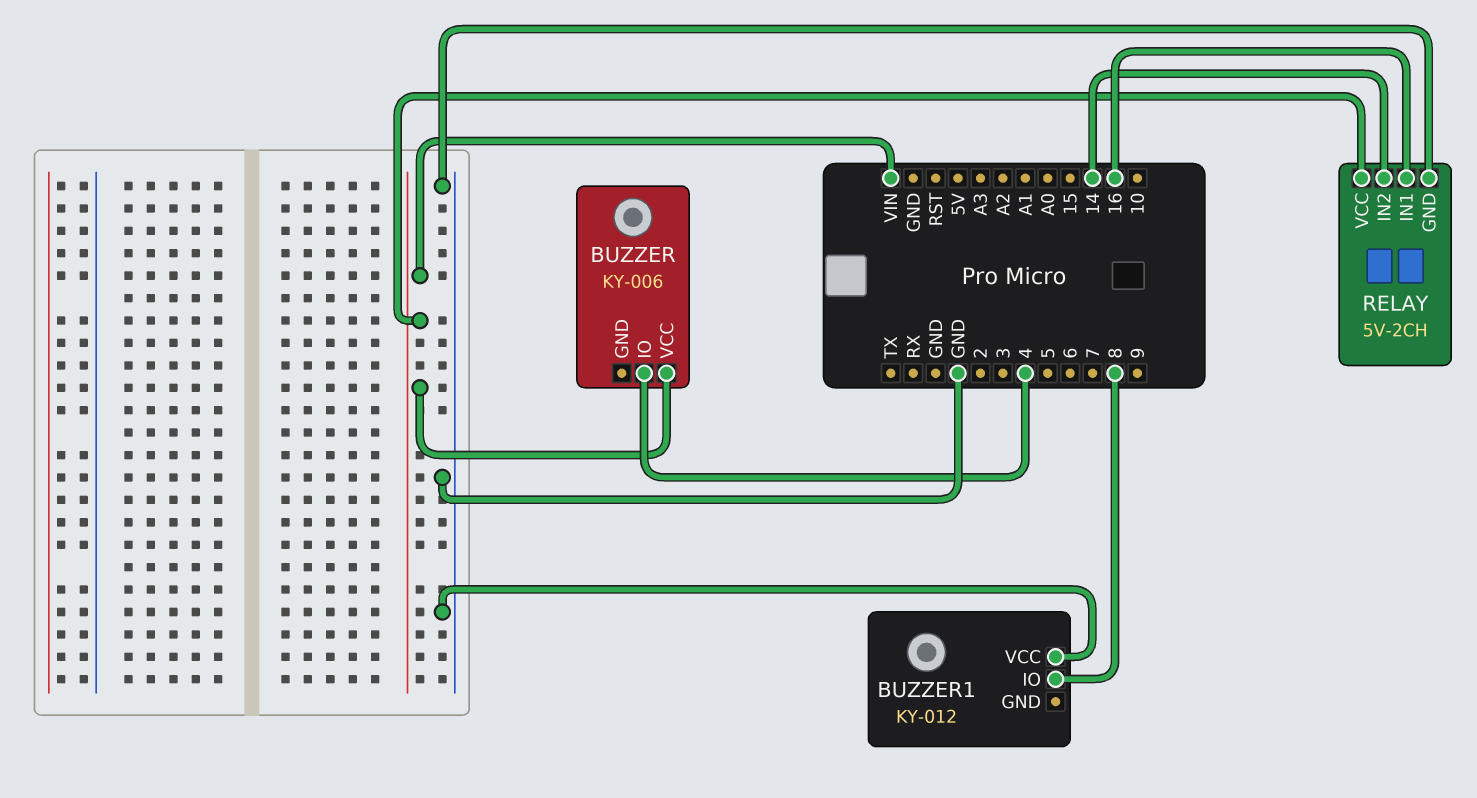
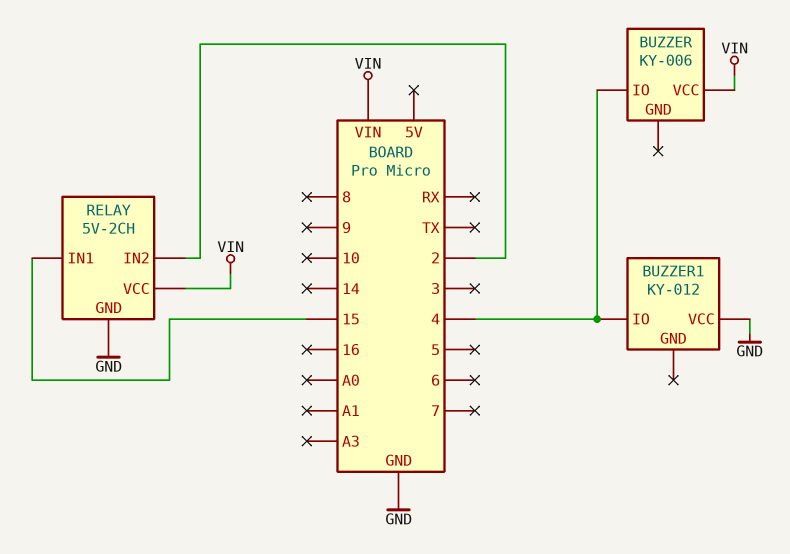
BUZZER1 pin IO: 8 -> 4
RELAY pin IN1: 16 -> 15
RELAY pin IN2: 14 -> 2

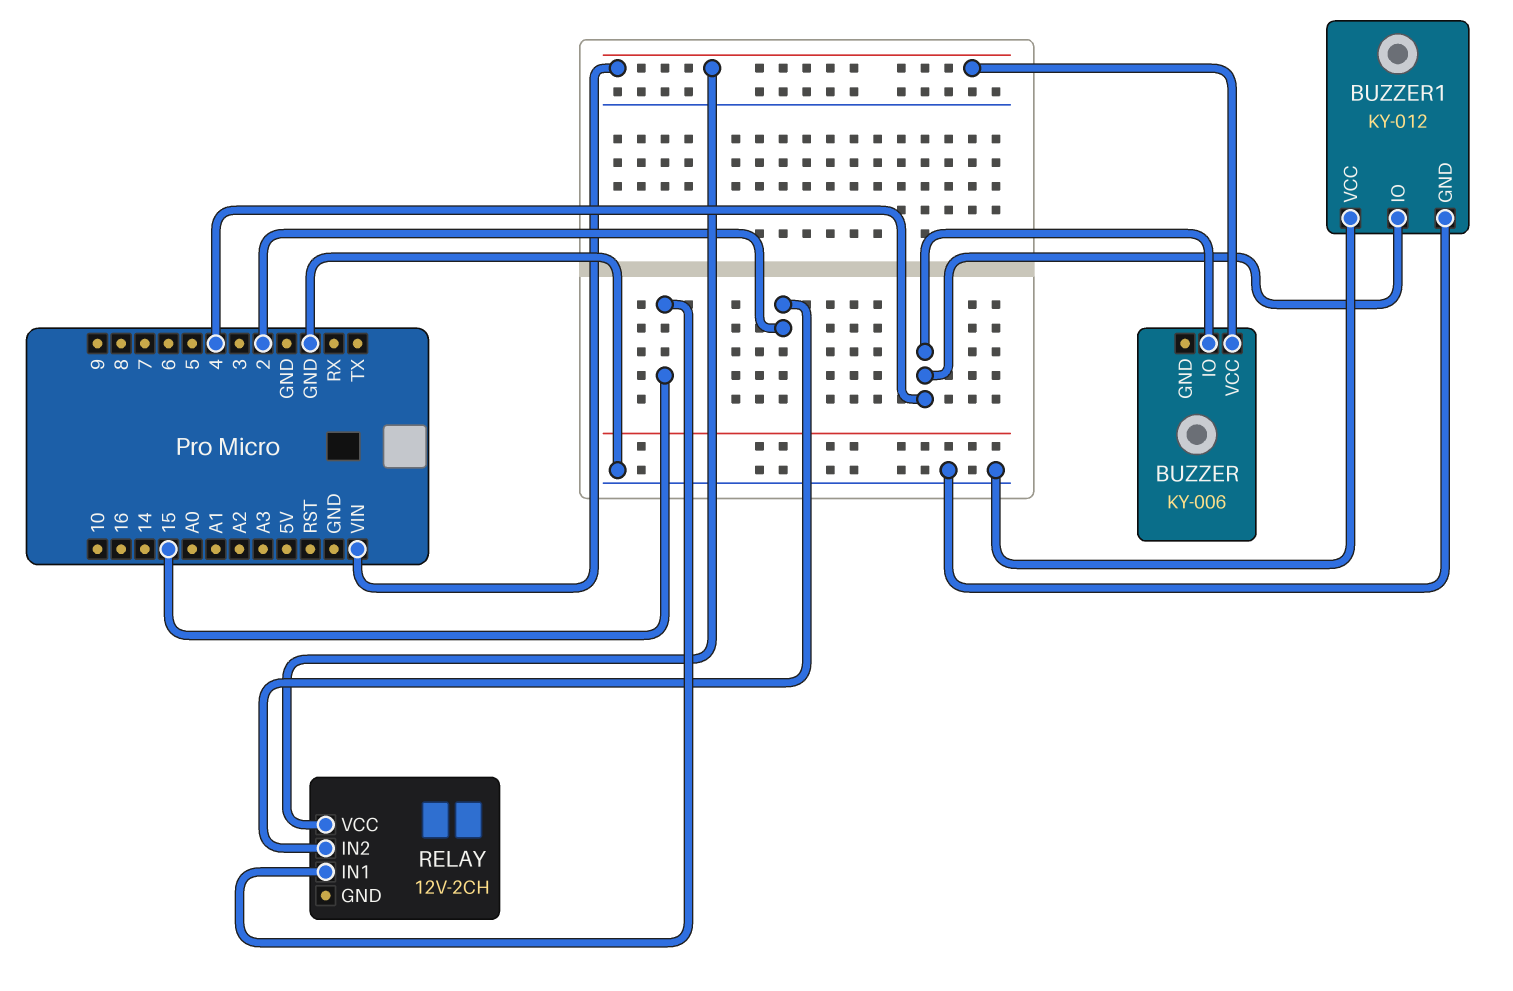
BUZZER1 pin GND: none -> GND
RELAY: 5V-2CH -> 12V-2CH
RELAY pin GND: GND -> none

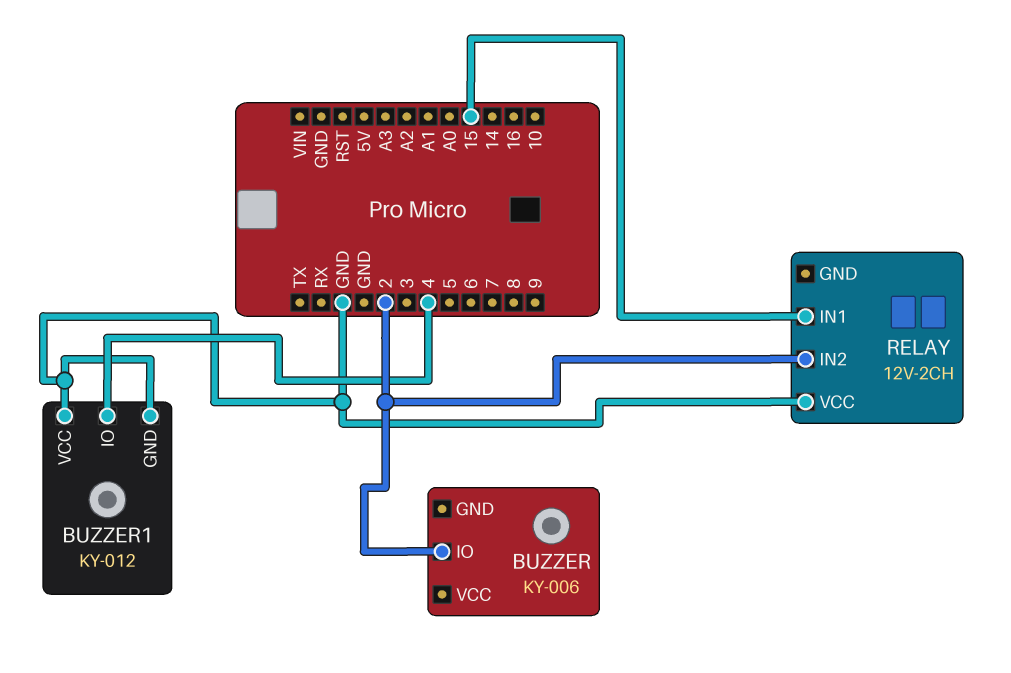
BUZZER pin IO: 4 -> 2
BUZZER pin VCC: VIN -> none
RELAY pin VCC: VIN -> GND

